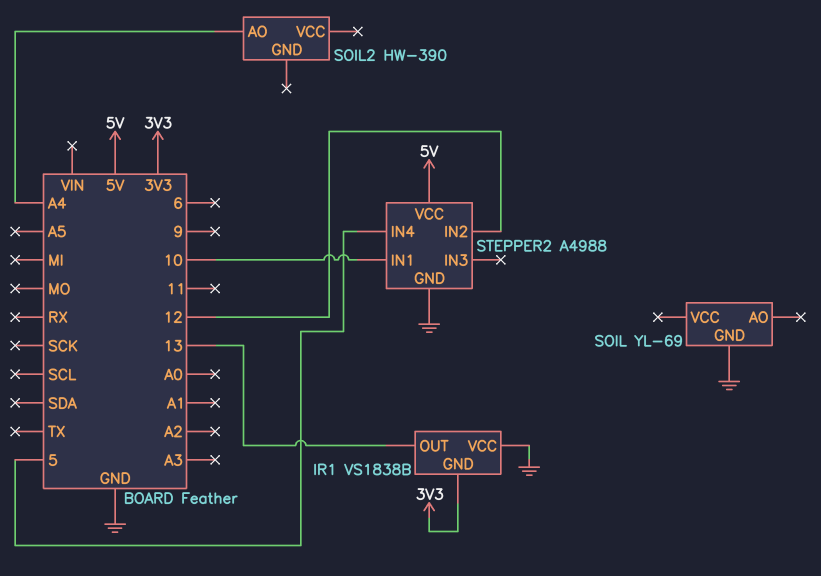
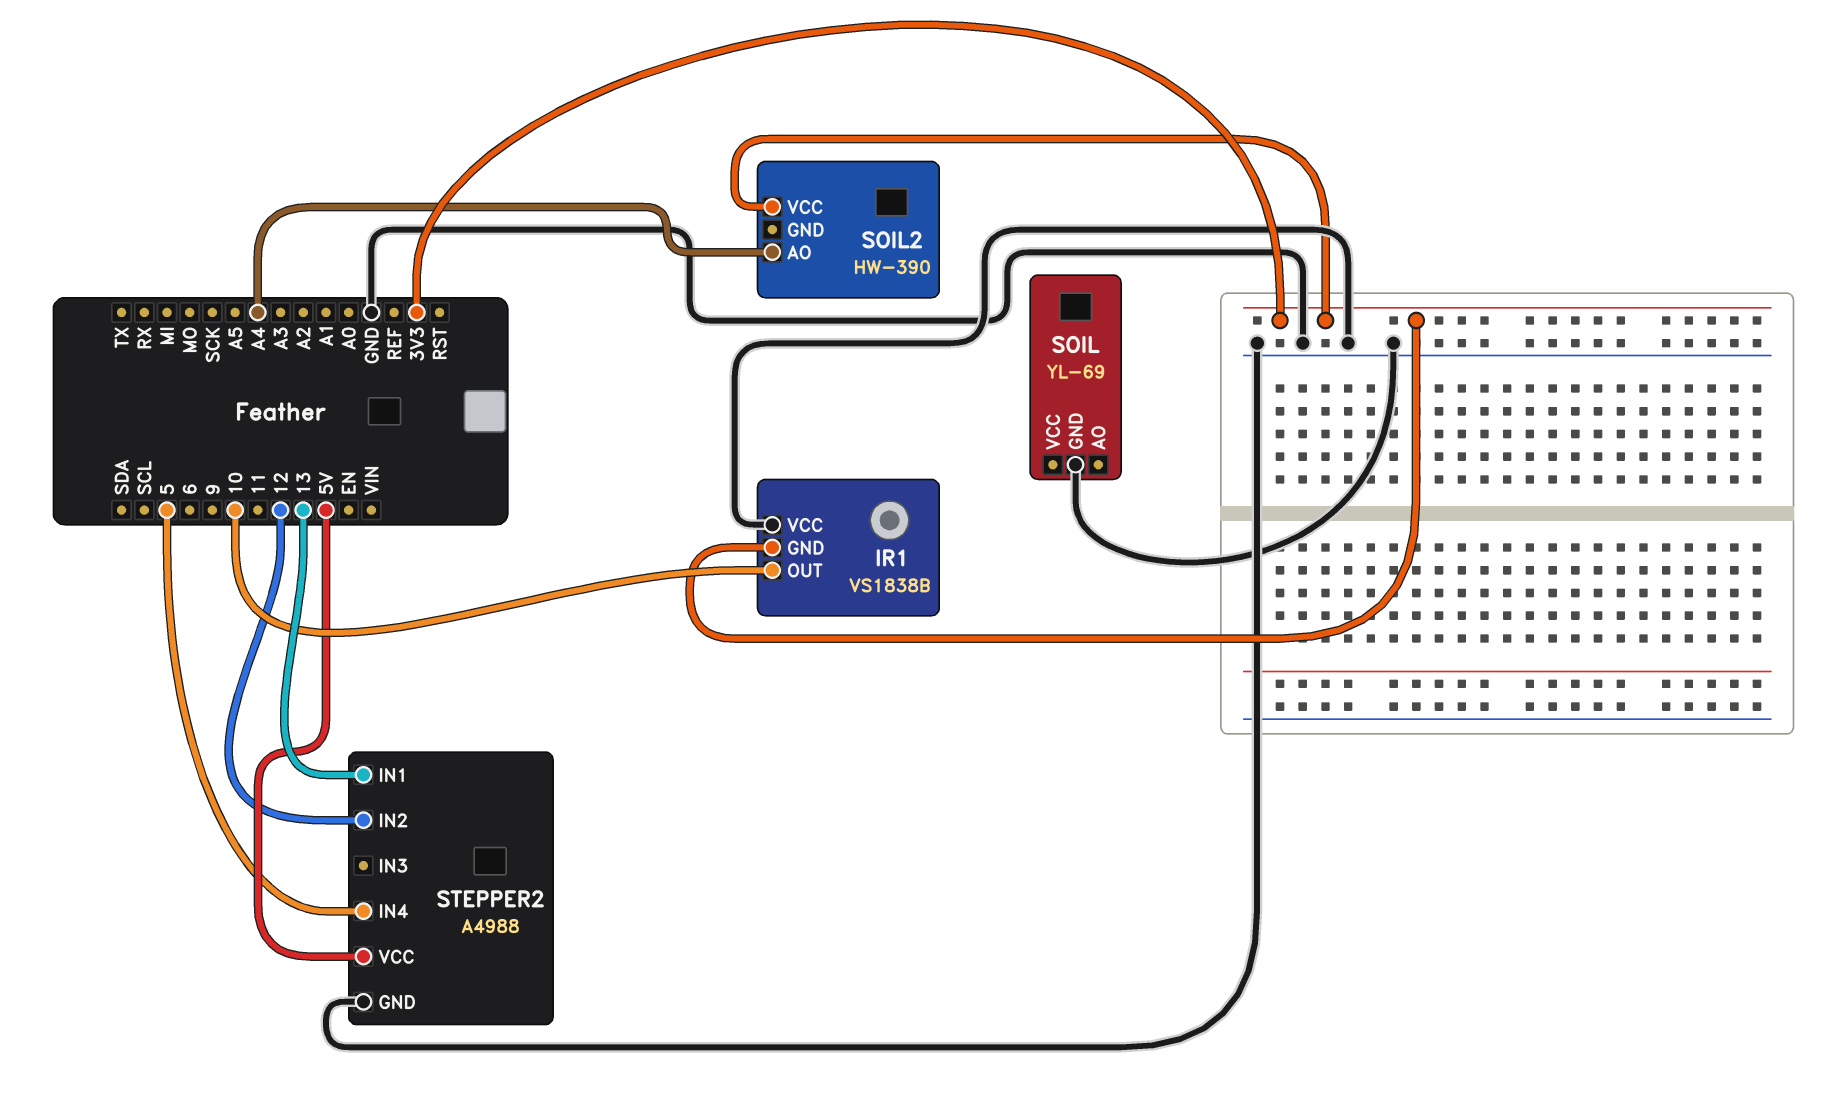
IR1 pin OUT: 13 -> 10
SOIL2 pin VCC: none -> 3V3
STEPPER2 pin IN1: 10 -> 13

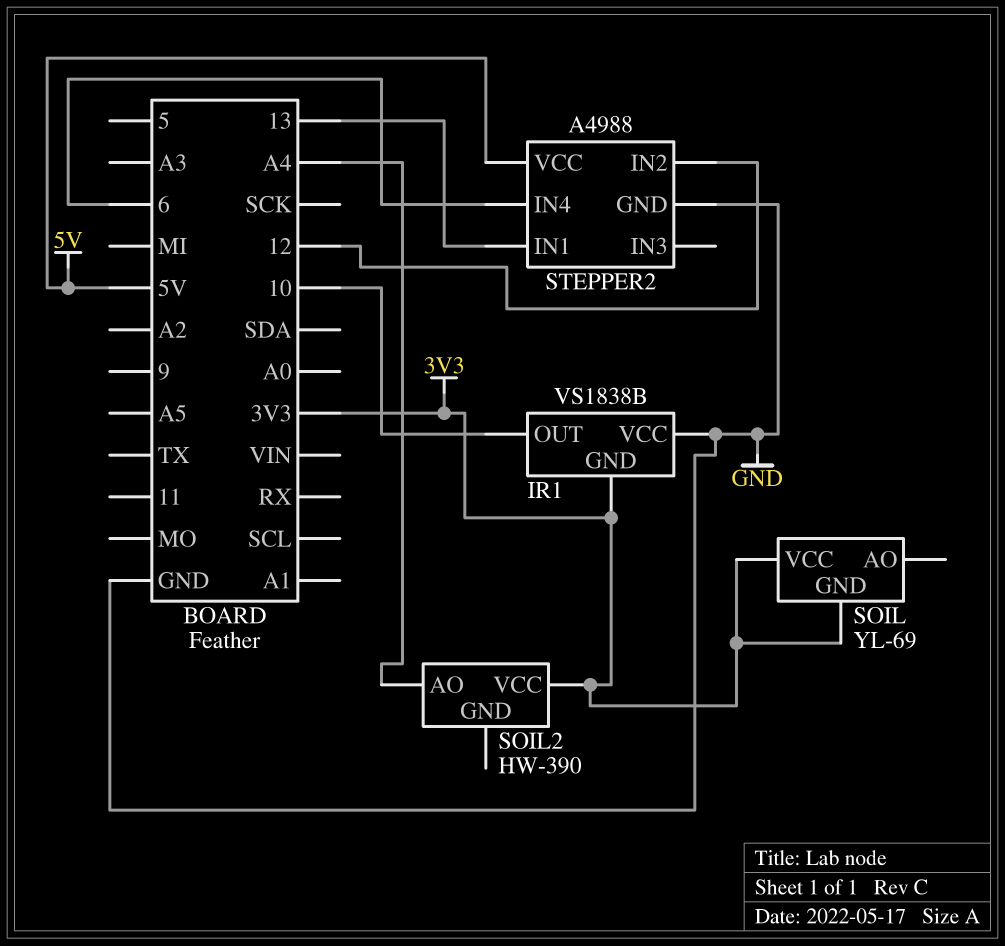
SOIL pin GND: GND -> 3V3
SOIL pin VCC: none -> 3V3
STEPPER2 pin IN4: 5 -> 6

